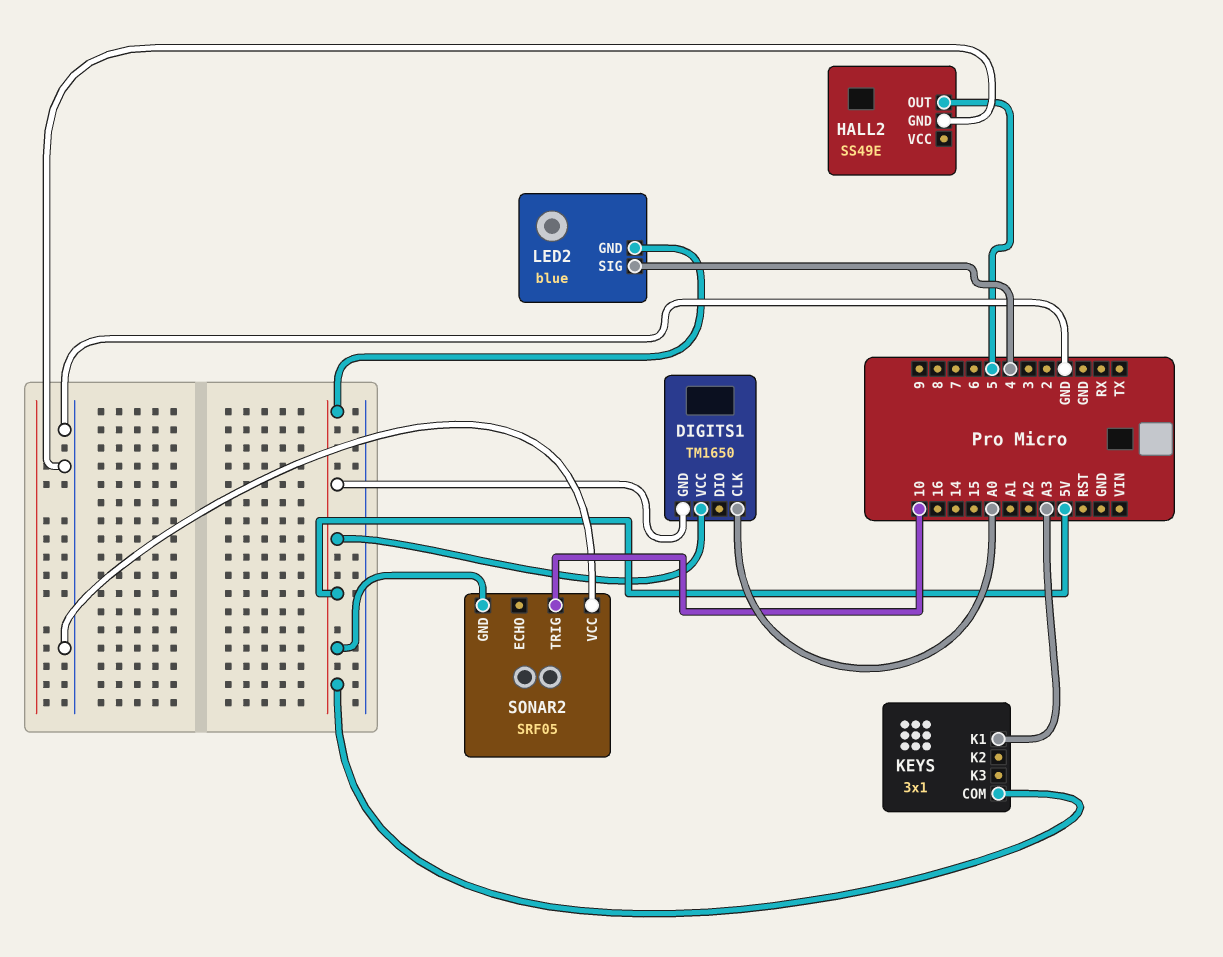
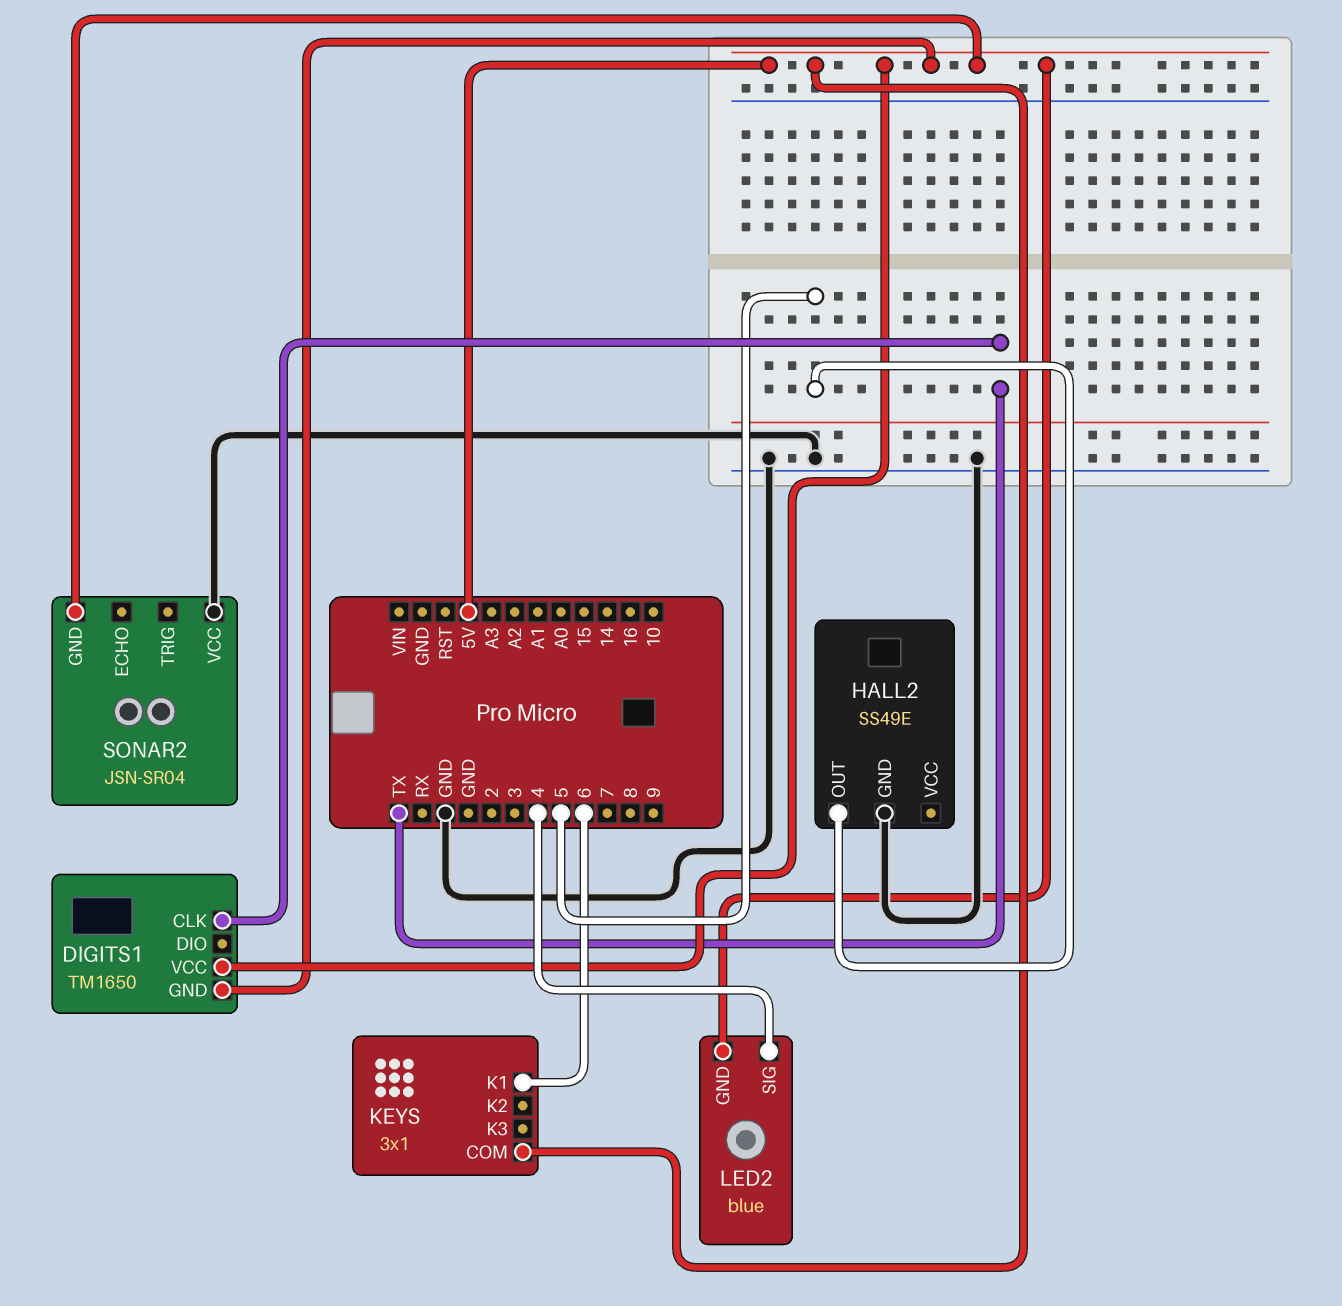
DIGITS1 pin CLK: A0 -> TX
KEYS pin K1: A3 -> 6
SONAR2: SRF05 -> JSN-SR04
SONAR2 pin TRIG: 10 -> none

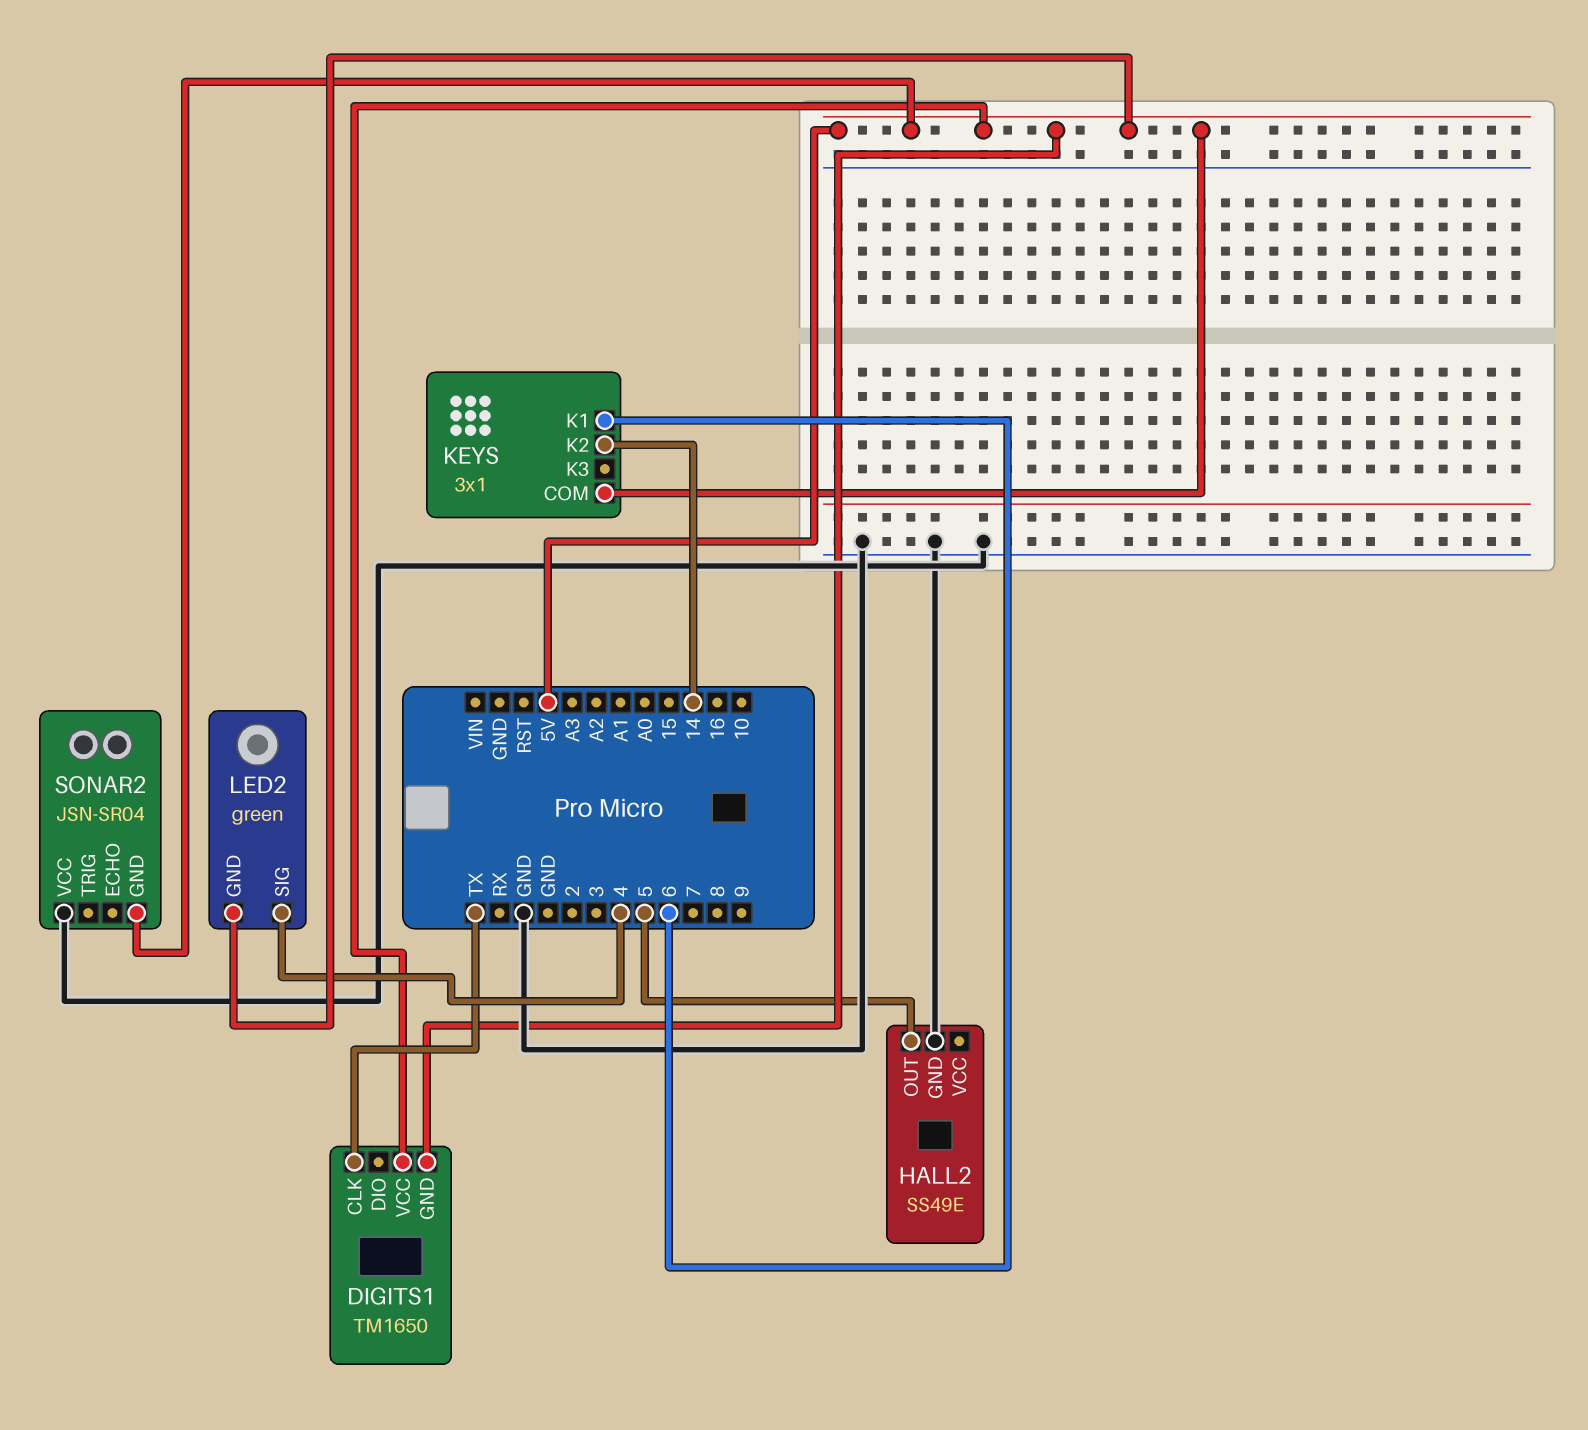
KEYS pin K2: none -> 14
LED2: blue -> green

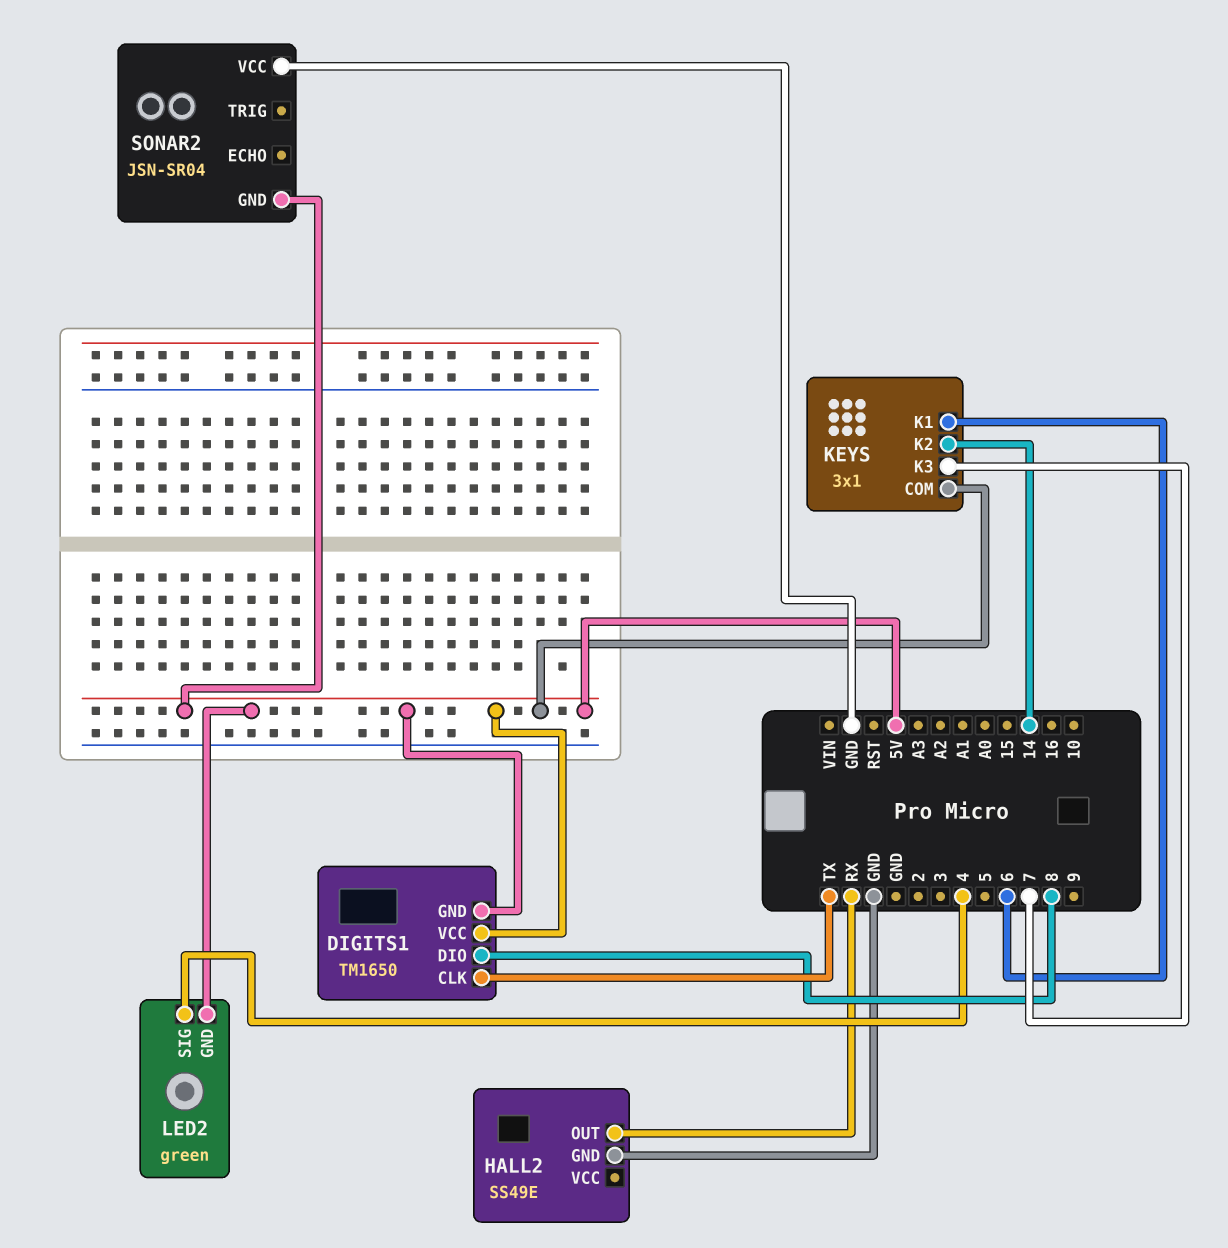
DIGITS1 pin DIO: none -> 8
HALL2 pin OUT: 5 -> RX
KEYS pin K3: none -> 7

